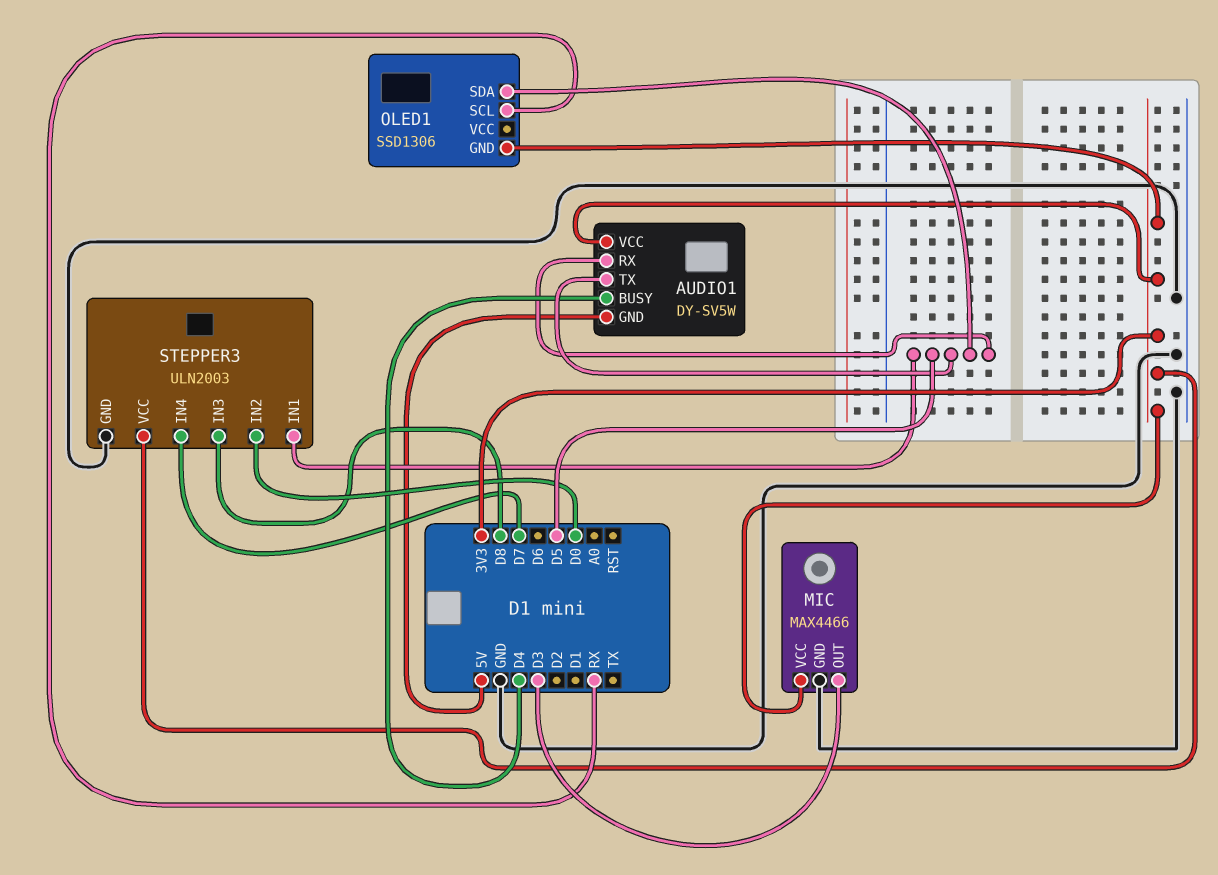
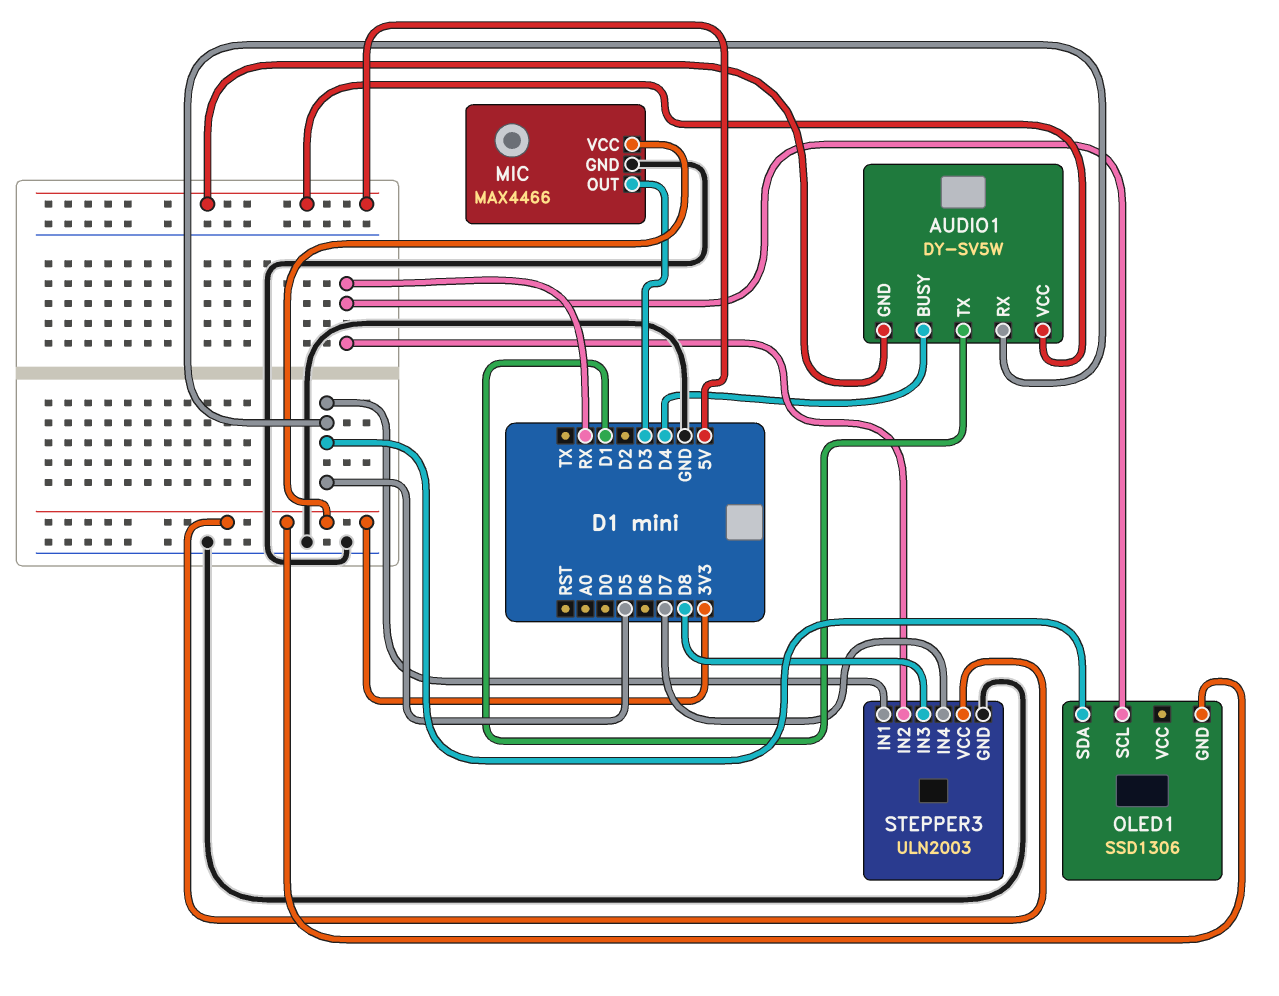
AUDIO1 pin TX: D5 -> D1
AUDIO1 pin VCC: 3V3 -> 5V
STEPPER3 pin IN2: D0 -> RX

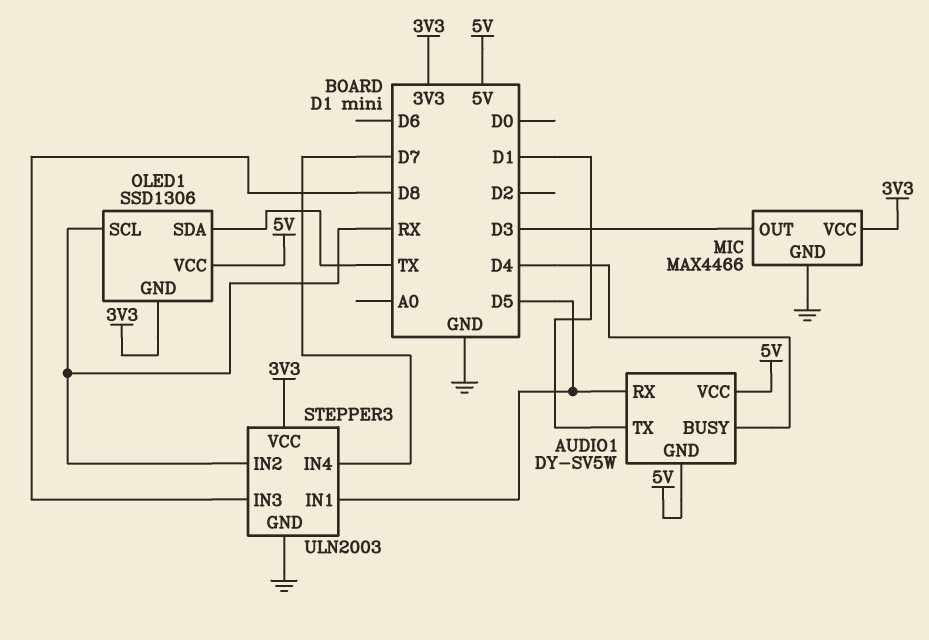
OLED1 pin SDA: D5 -> TX
OLED1 pin VCC: none -> 5V

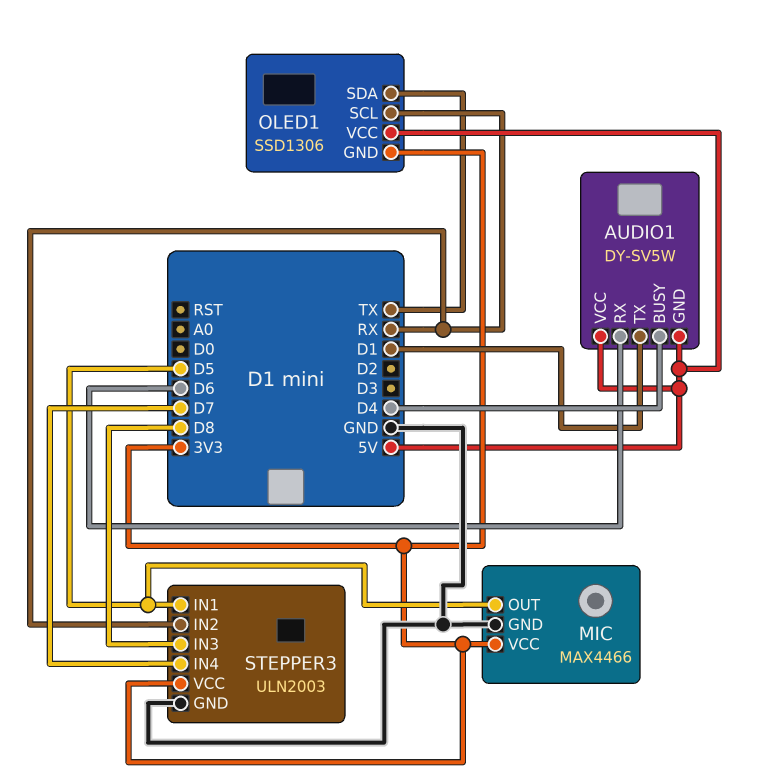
AUDIO1 pin RX: D5 -> D6
MIC pin OUT: D3 -> D5

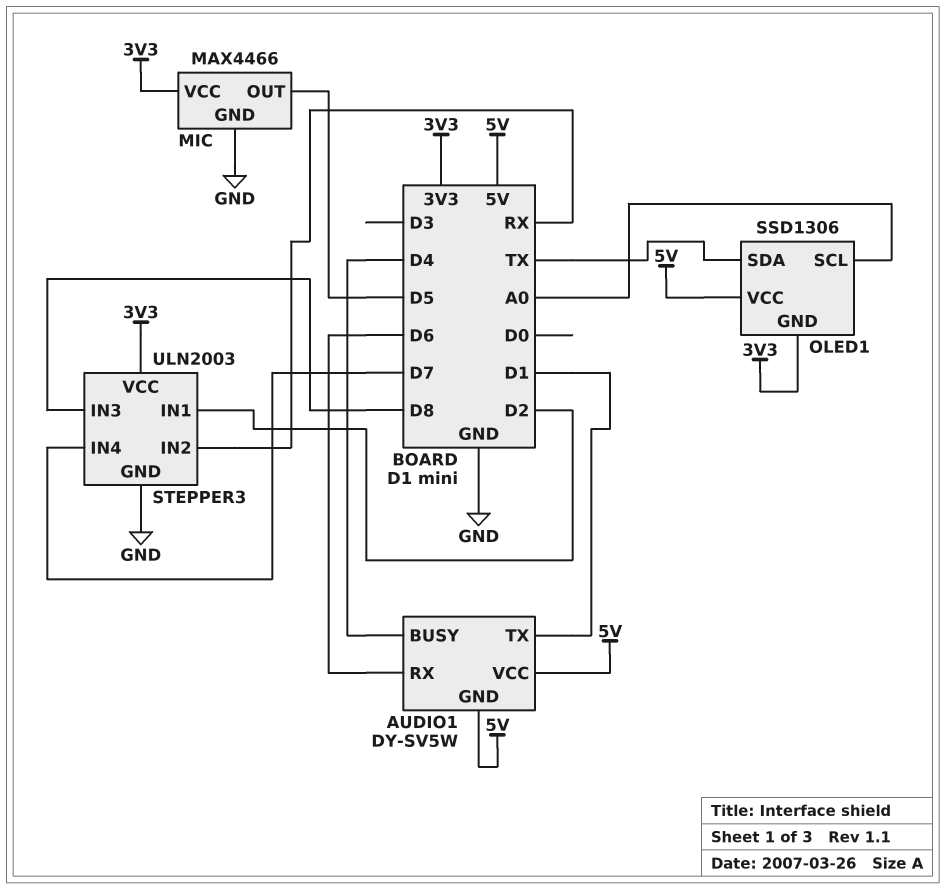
OLED1 pin SCL: RX -> A0
STEPPER3 pin IN1: D5 -> D2

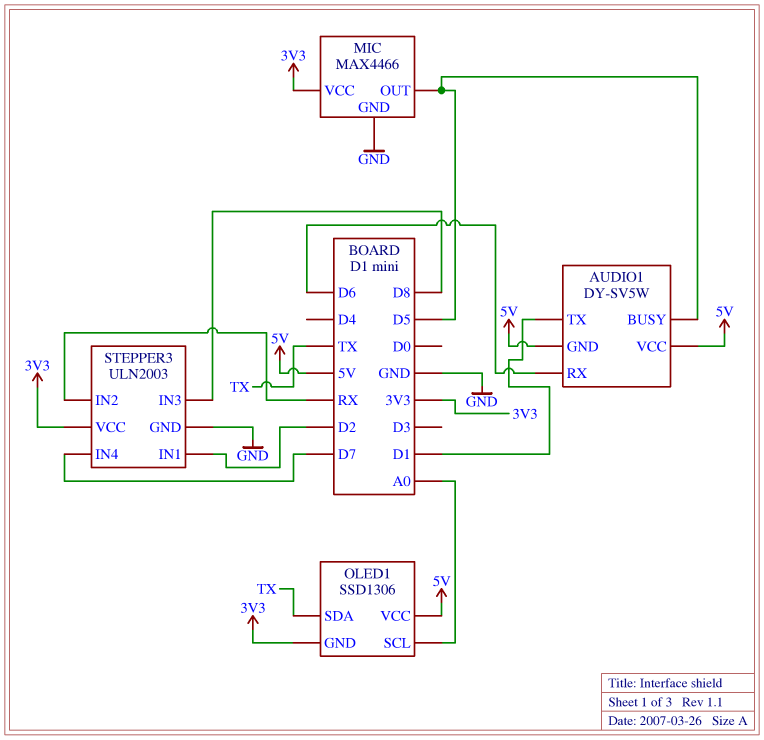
AUDIO1 pin BUSY: D4 -> D5

